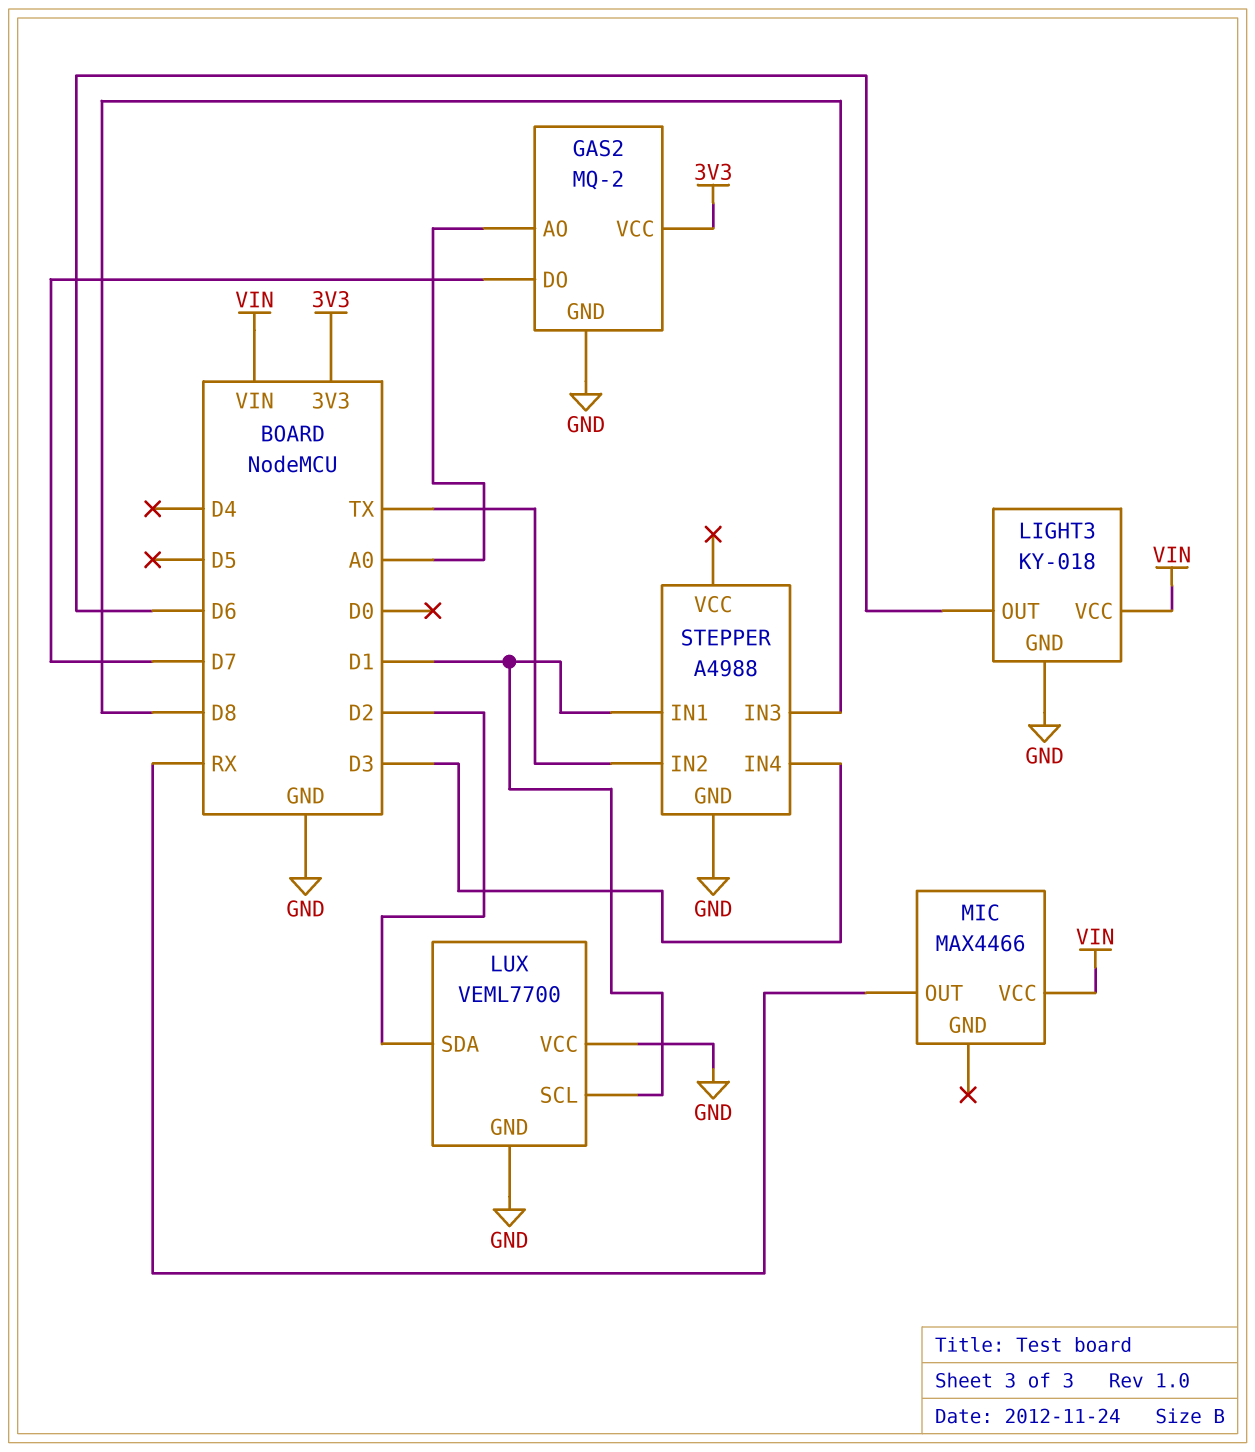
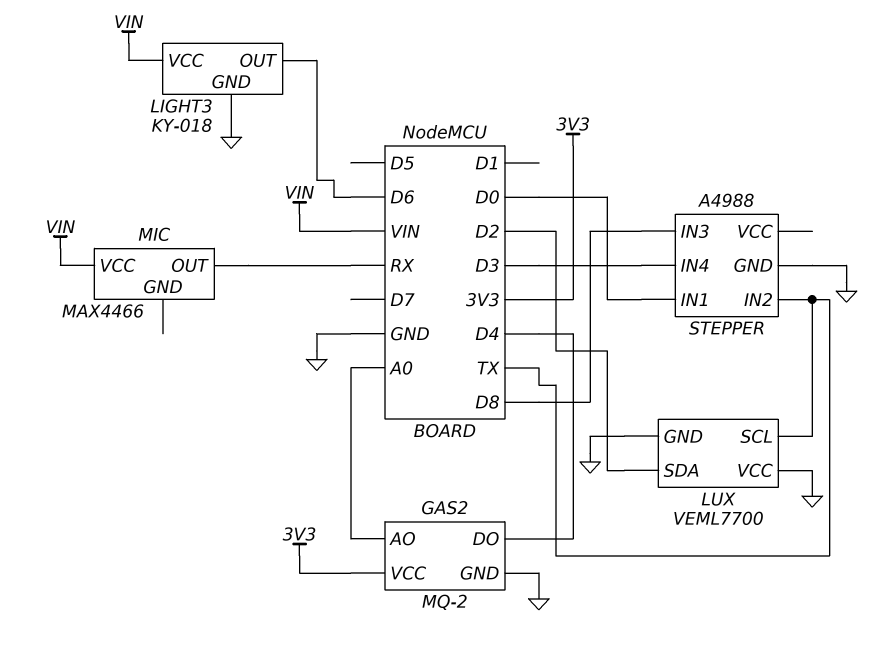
GAS2 pin DO: D7 -> D4
LUX pin SCL: D1 -> TX
STEPPER pin IN1: D1 -> D0

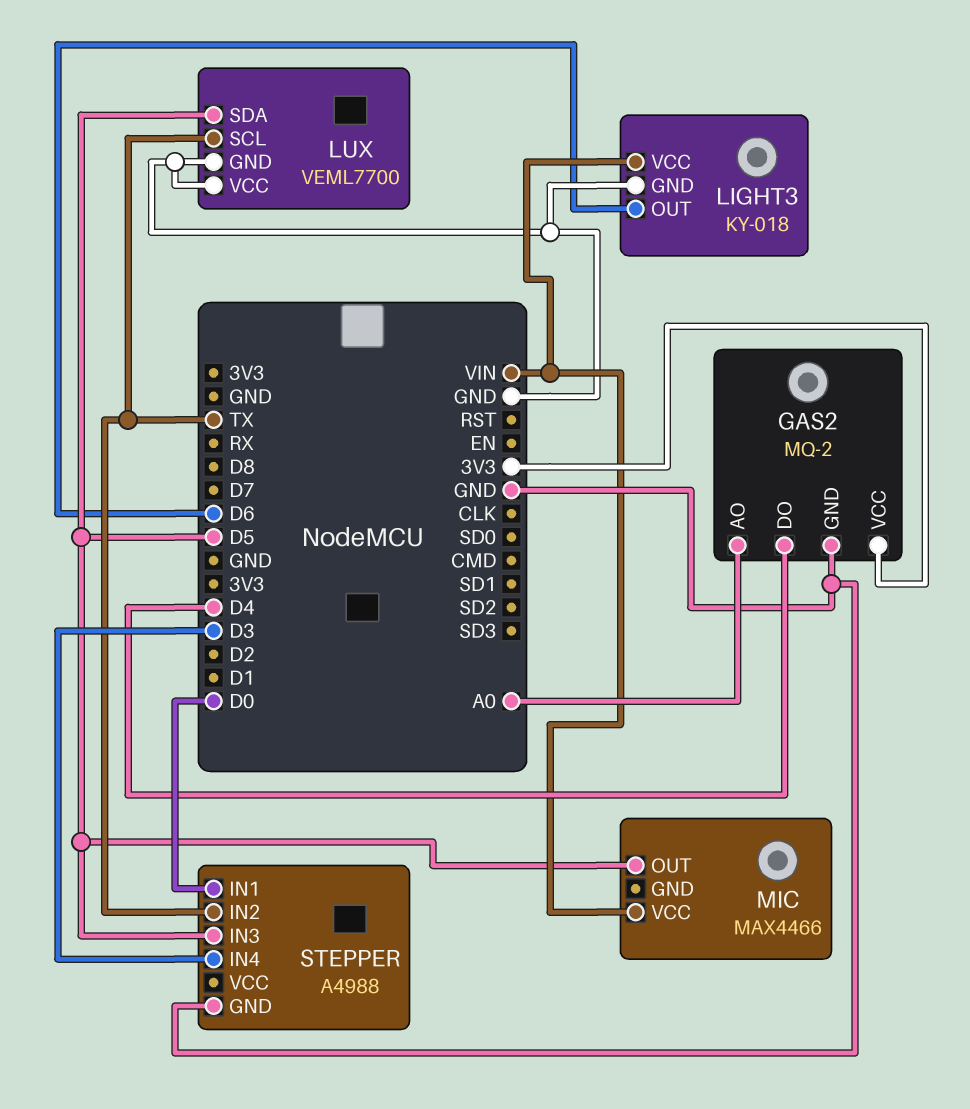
LUX pin SDA: D2 -> D5
MIC pin OUT: RX -> D5
STEPPER pin IN3: D8 -> D5

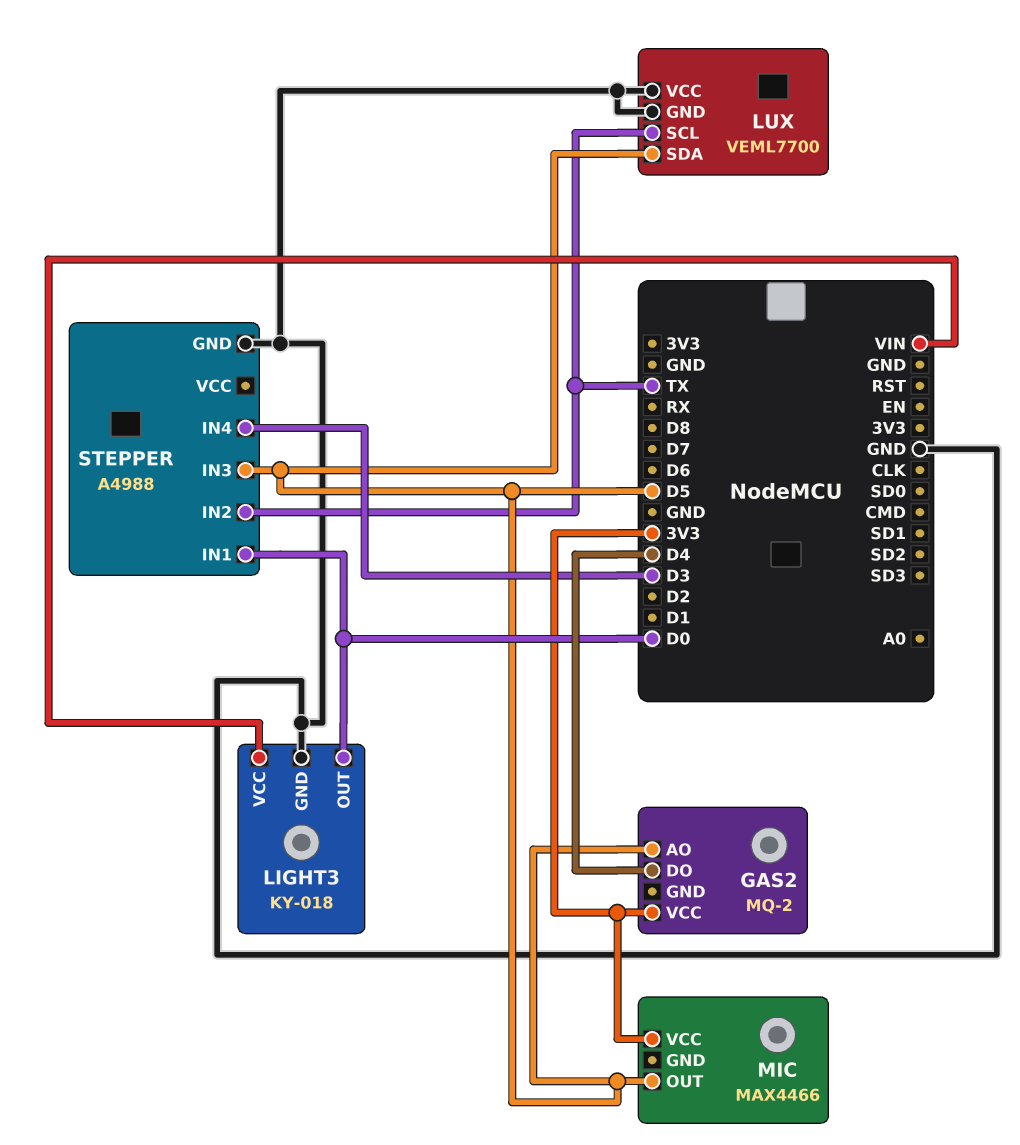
GAS2 pin AO: A0 -> D5
GAS2 pin GND: GND -> none
LIGHT3 pin OUT: D6 -> D0
MIC pin VCC: VIN -> 3V3

